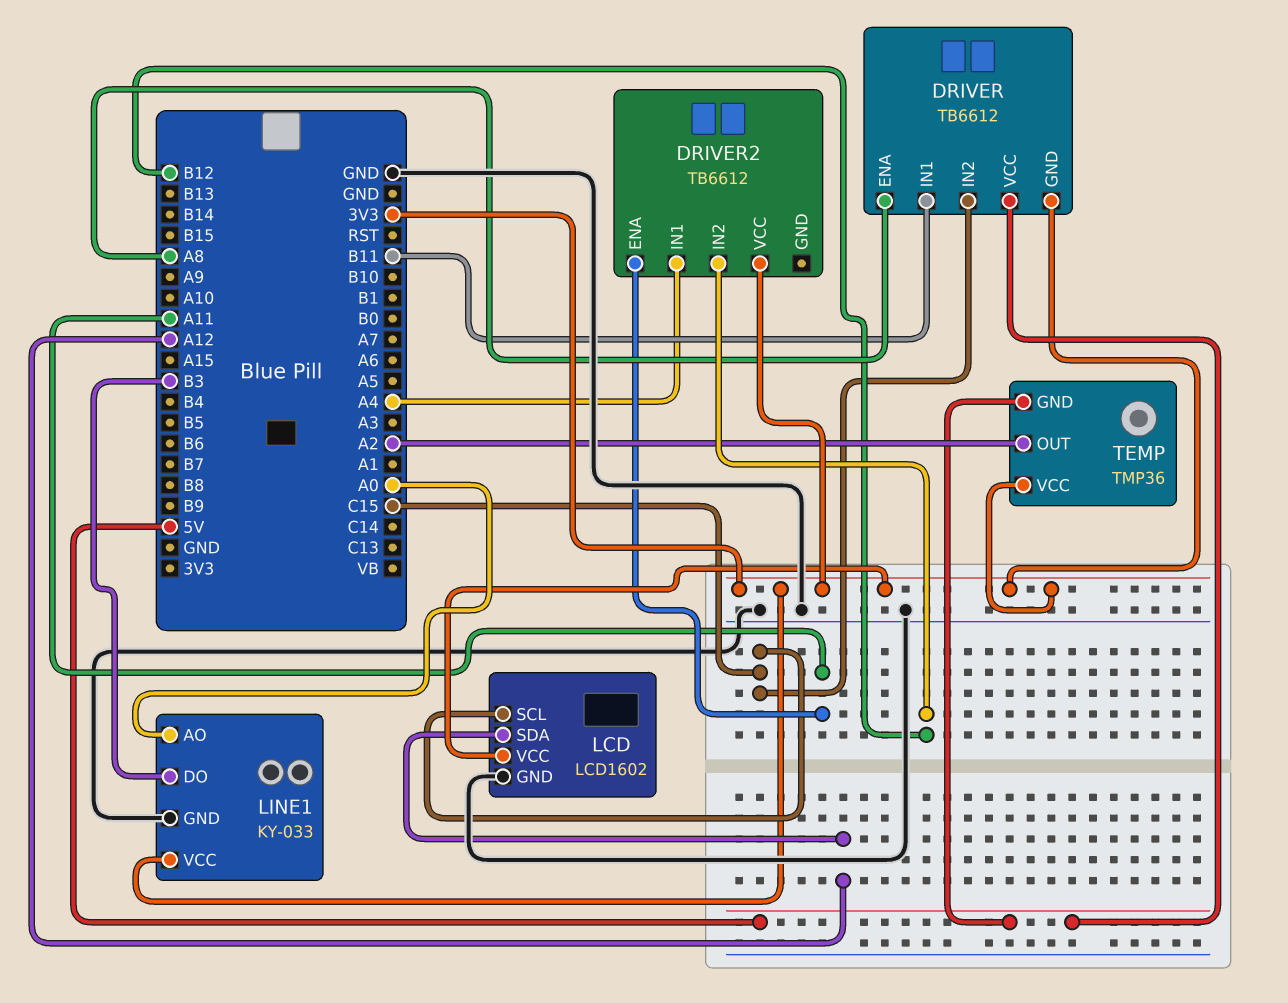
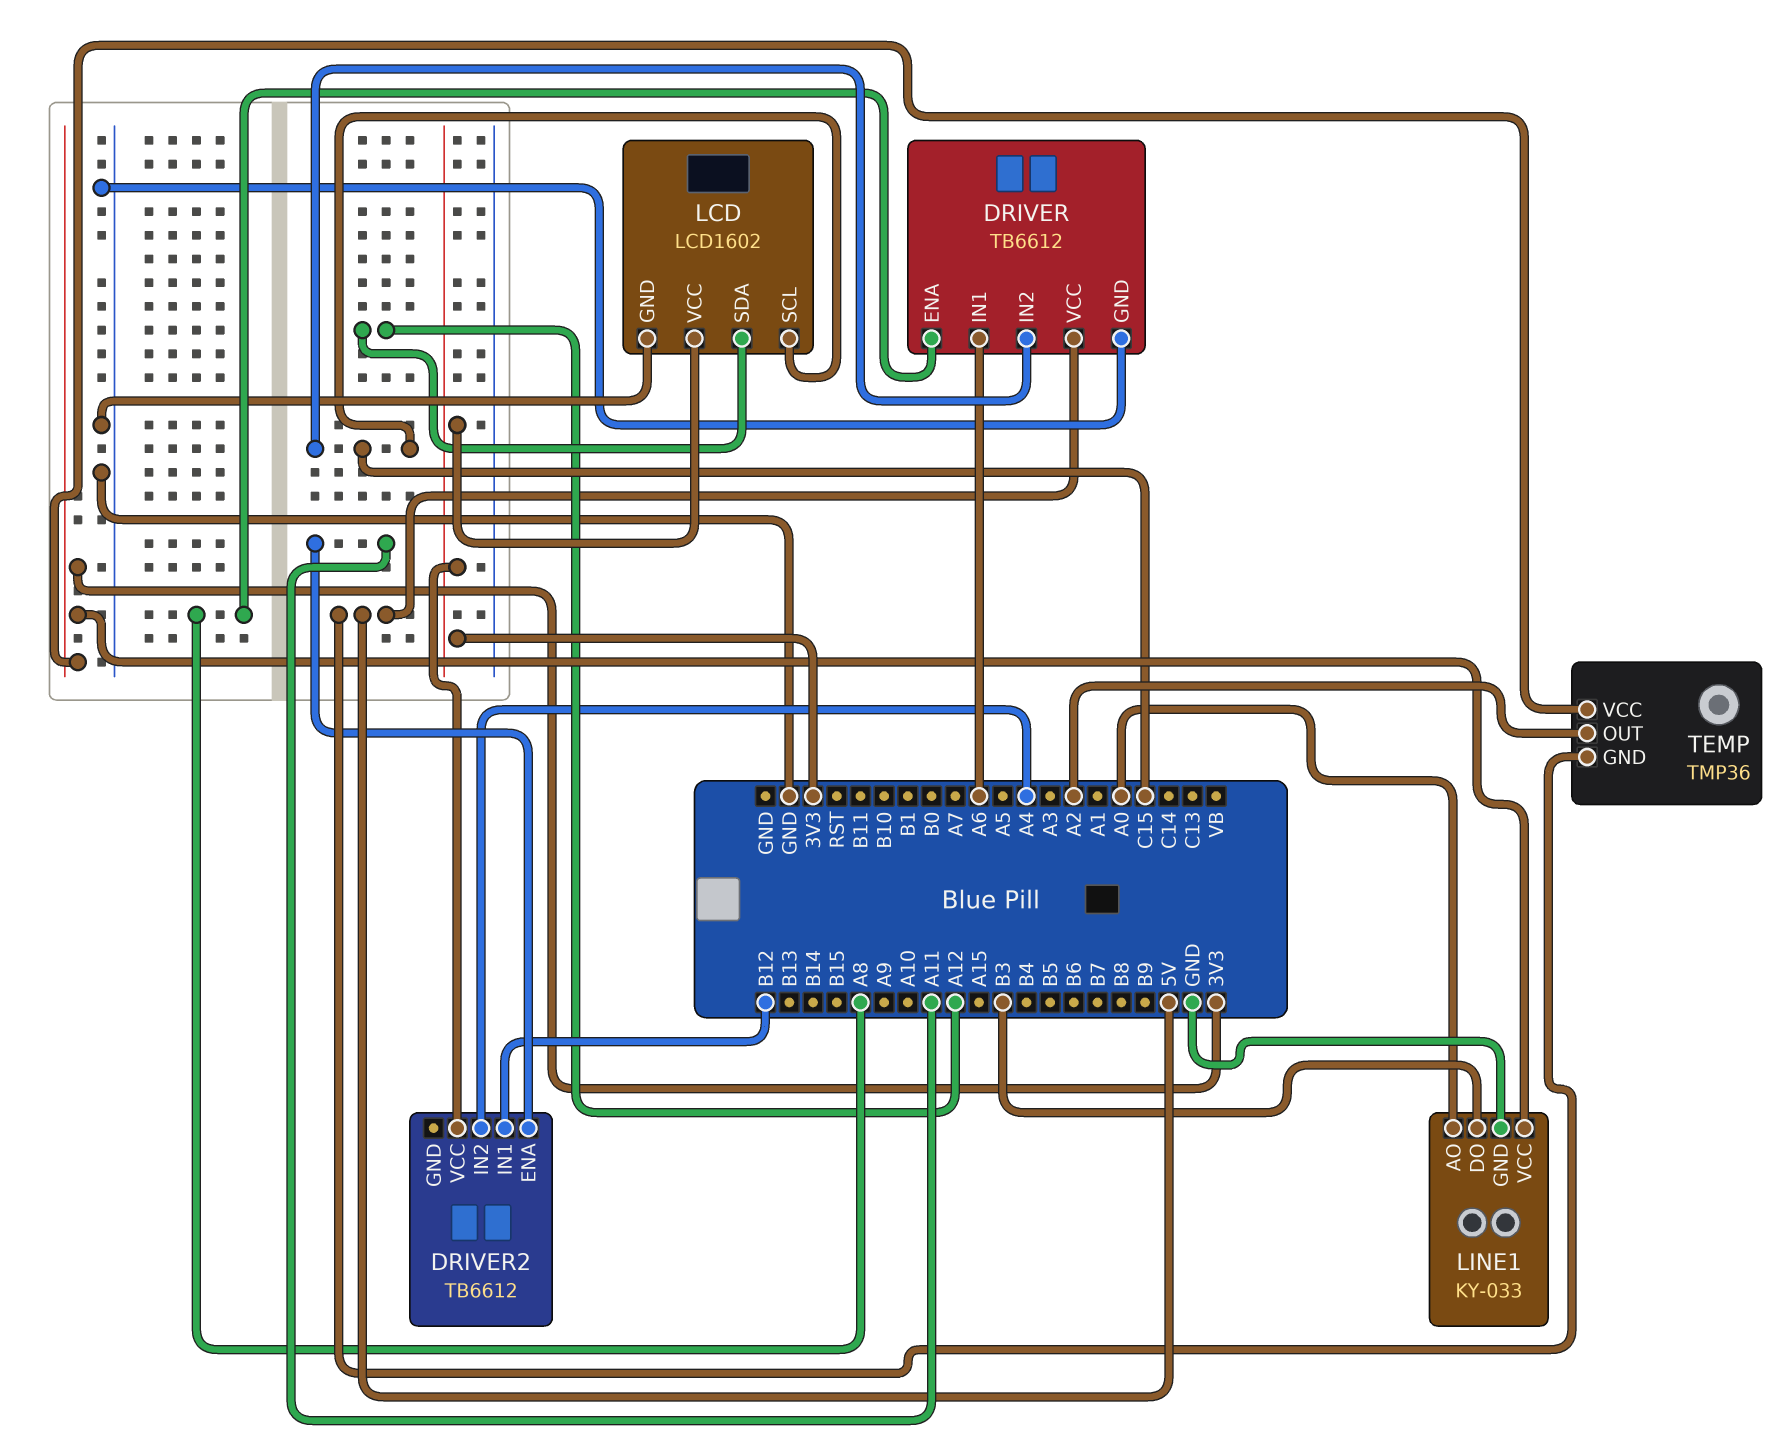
DRIVER pin GND: 3V3 -> GND
DRIVER pin IN1: B11 -> A6
DRIVER2 pin IN1: A4 -> B12
DRIVER2 pin IN2: B12 -> A4

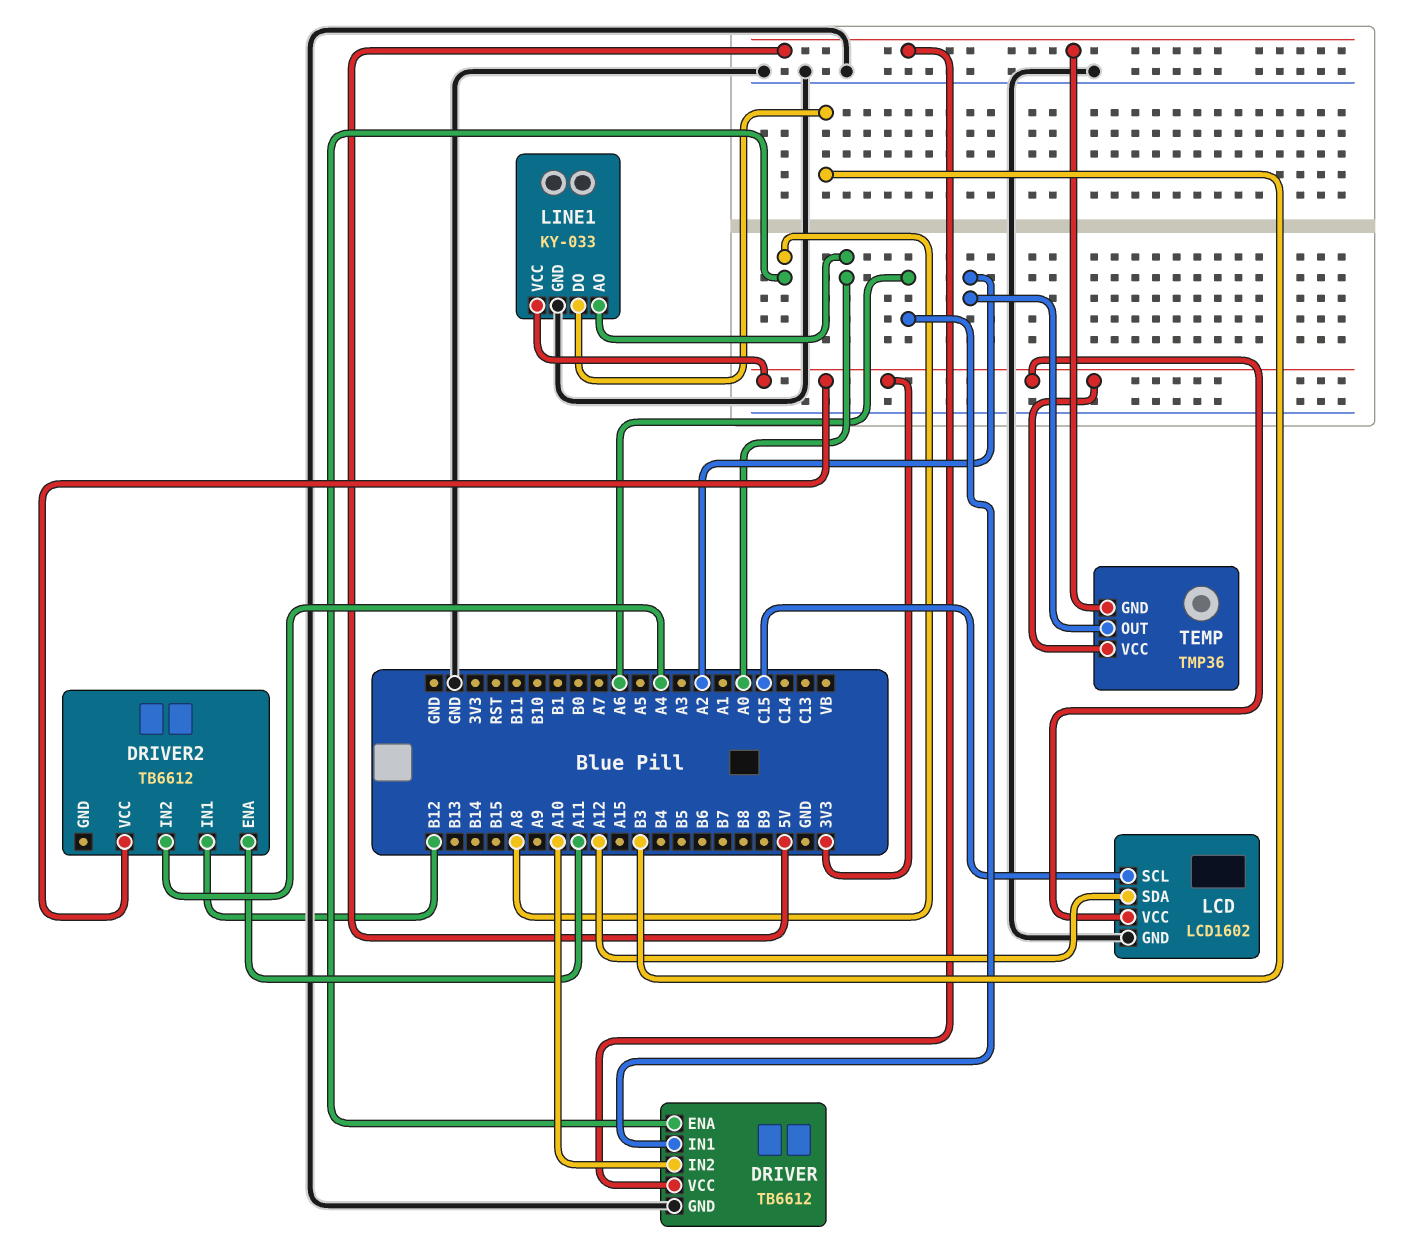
DRIVER pin IN2: C15 -> A10

